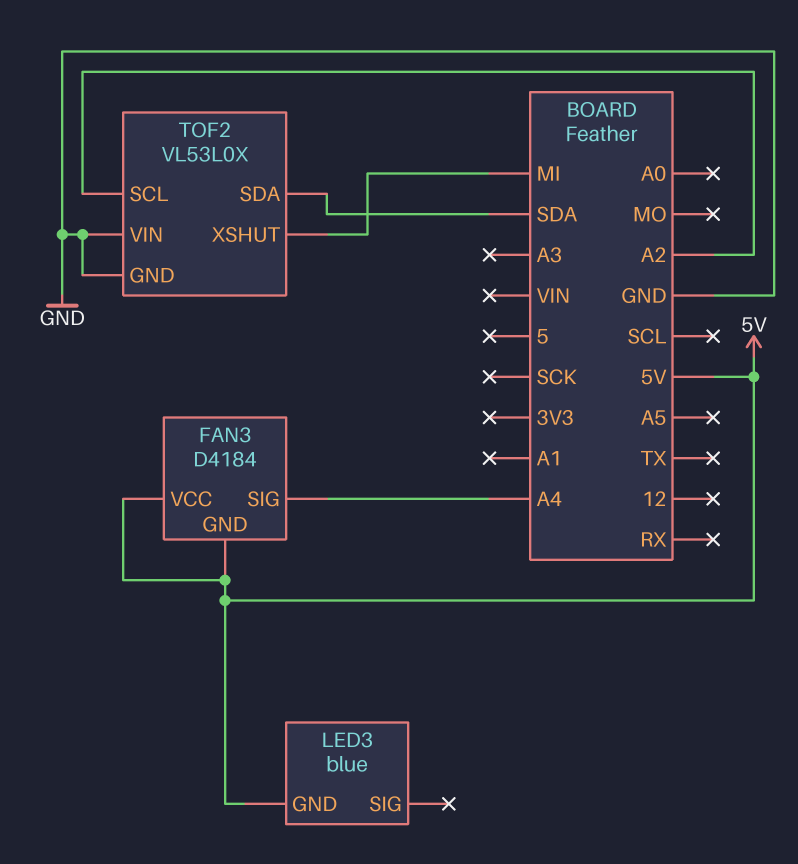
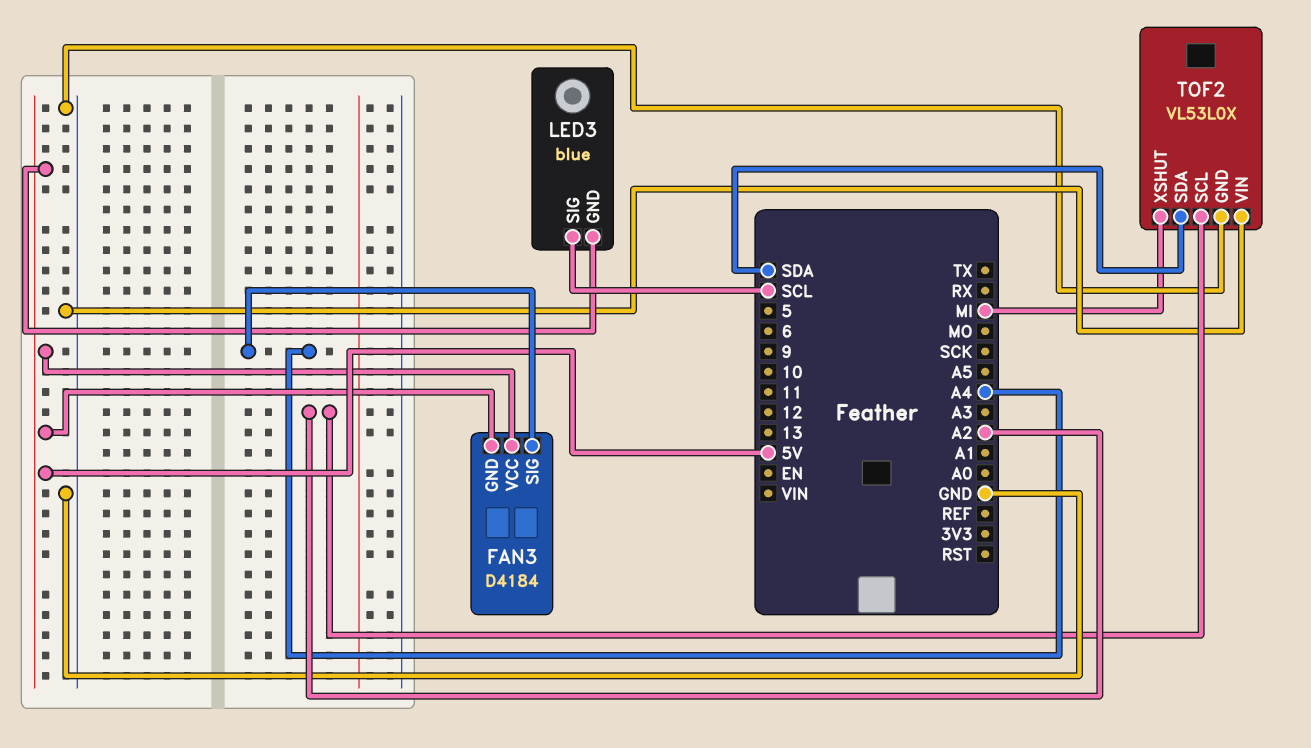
LED3 pin SIG: none -> SCL

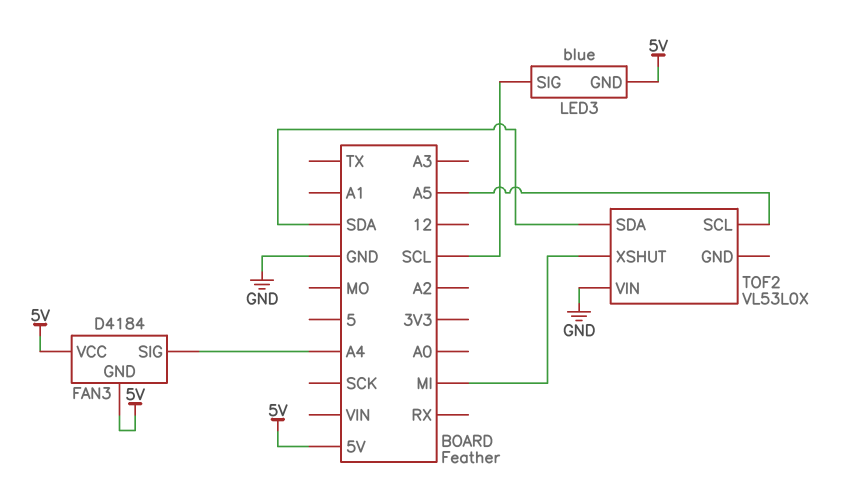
TOF2 pin GND: GND -> none
TOF2 pin SCL: A2 -> A5

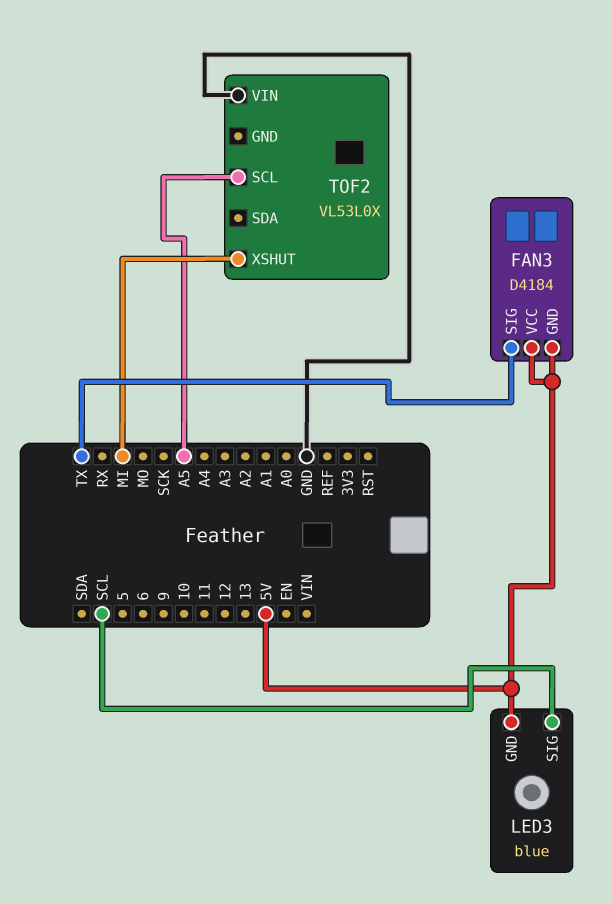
FAN3 pin SIG: A4 -> TX
TOF2 pin SDA: SDA -> none

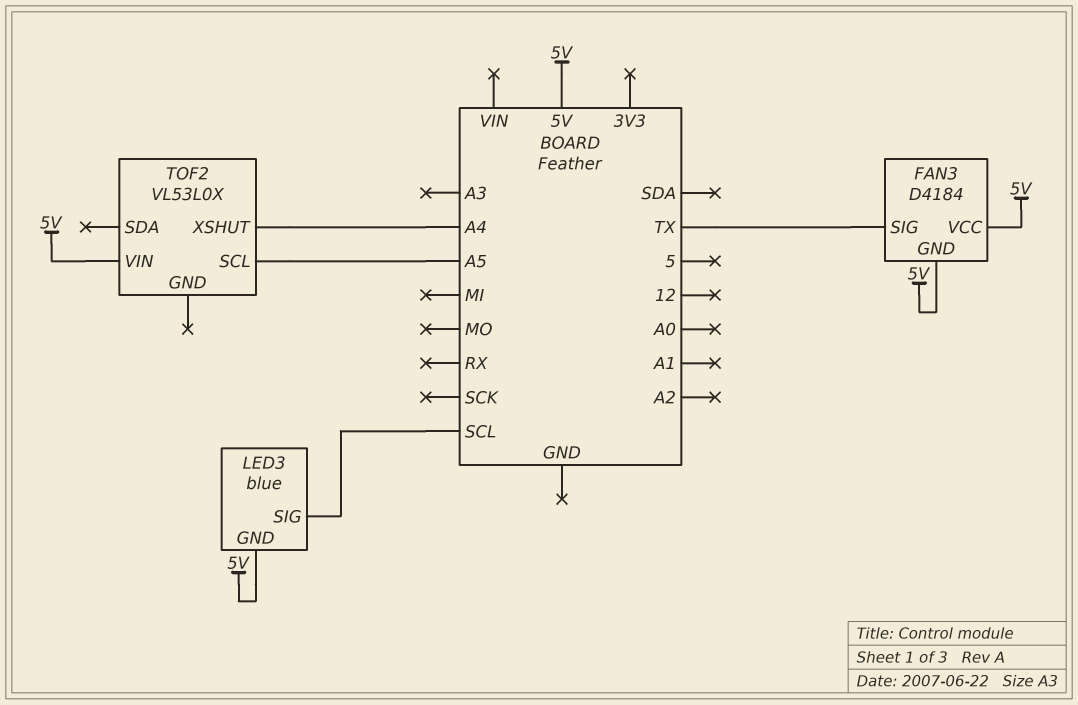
TOF2 pin VIN: GND -> 5V
TOF2 pin XSHUT: MI -> A4

